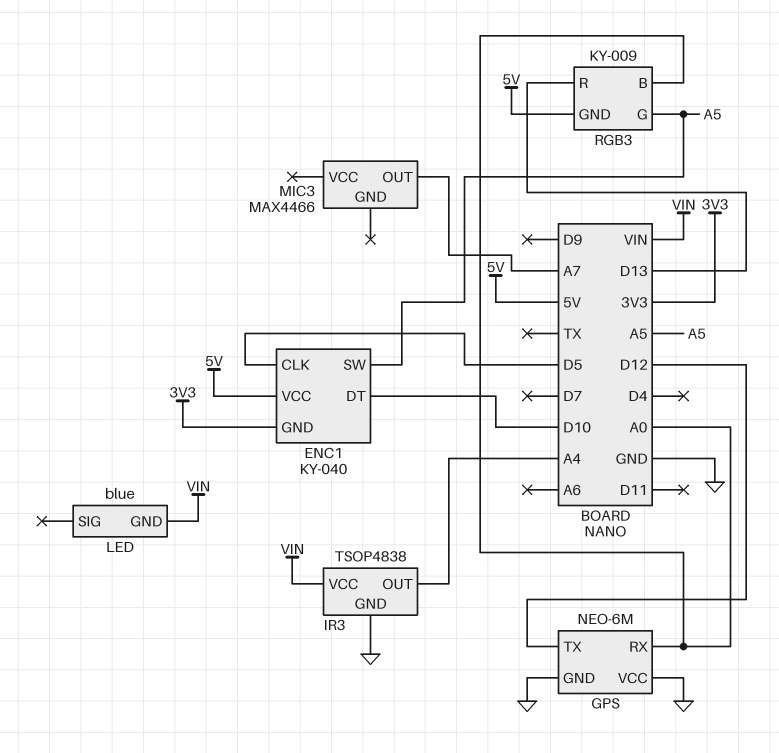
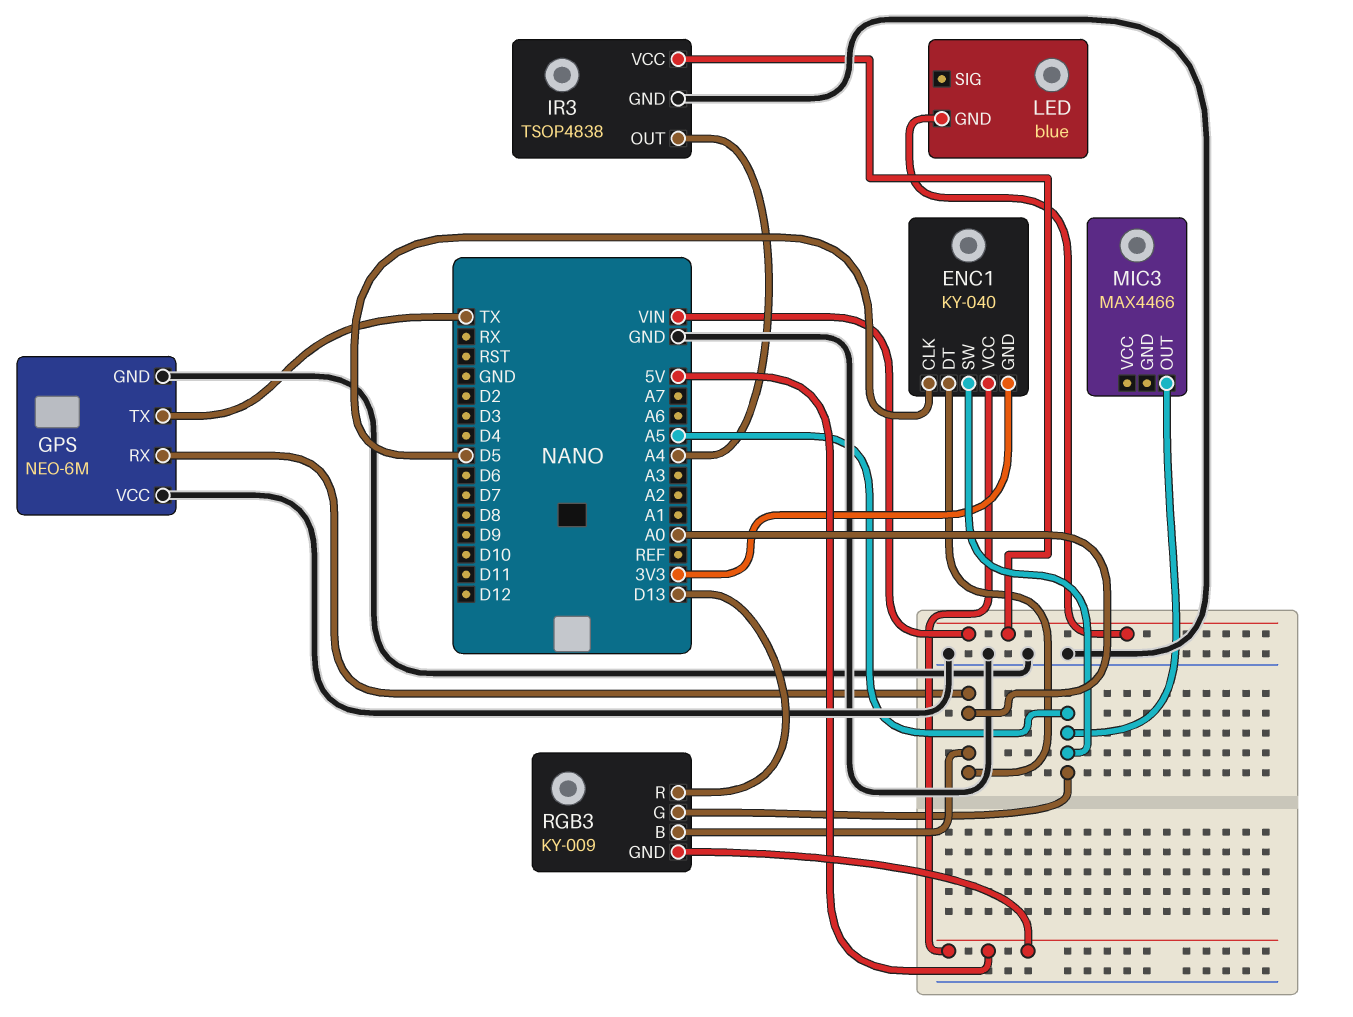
ENC1 pin DT: D10 -> A0
GPS pin TX: D12 -> TX
MIC3 pin OUT: A7 -> A5

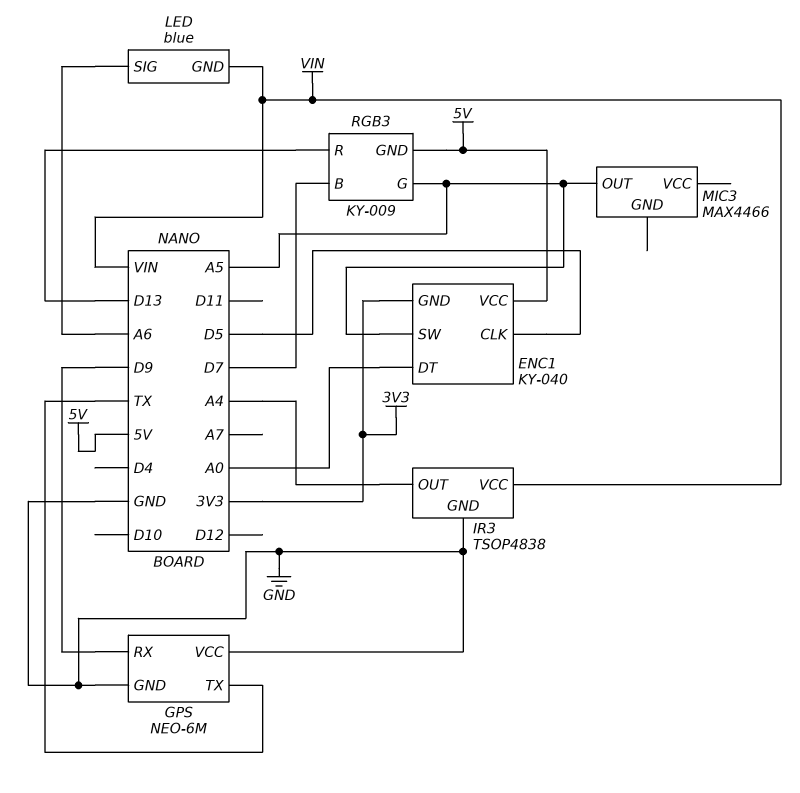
GPS pin RX: A0 -> D9
LED pin SIG: none -> A6
RGB3 pin B: A0 -> D7

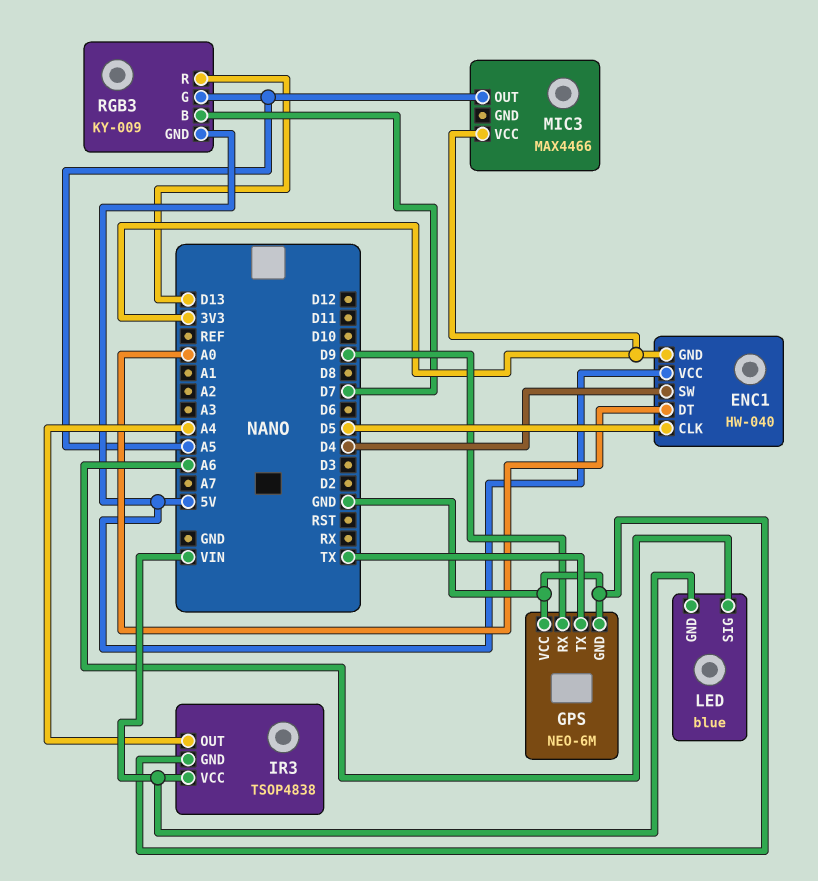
ENC1: KY-040 -> HW-040
ENC1 pin SW: A5 -> D4
MIC3 pin VCC: none -> 3V3

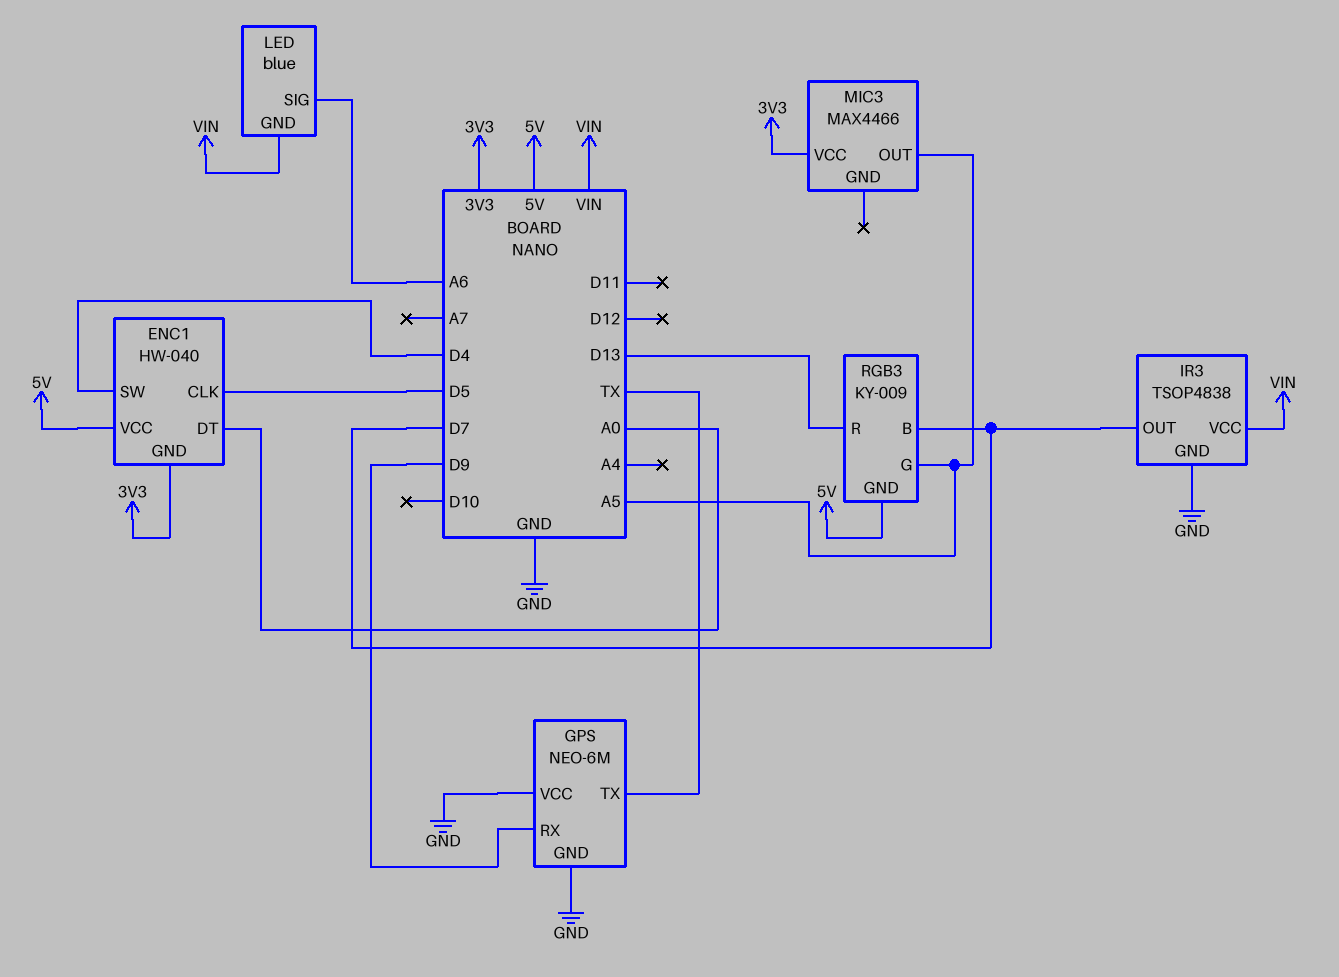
IR3 pin OUT: A4 -> D7

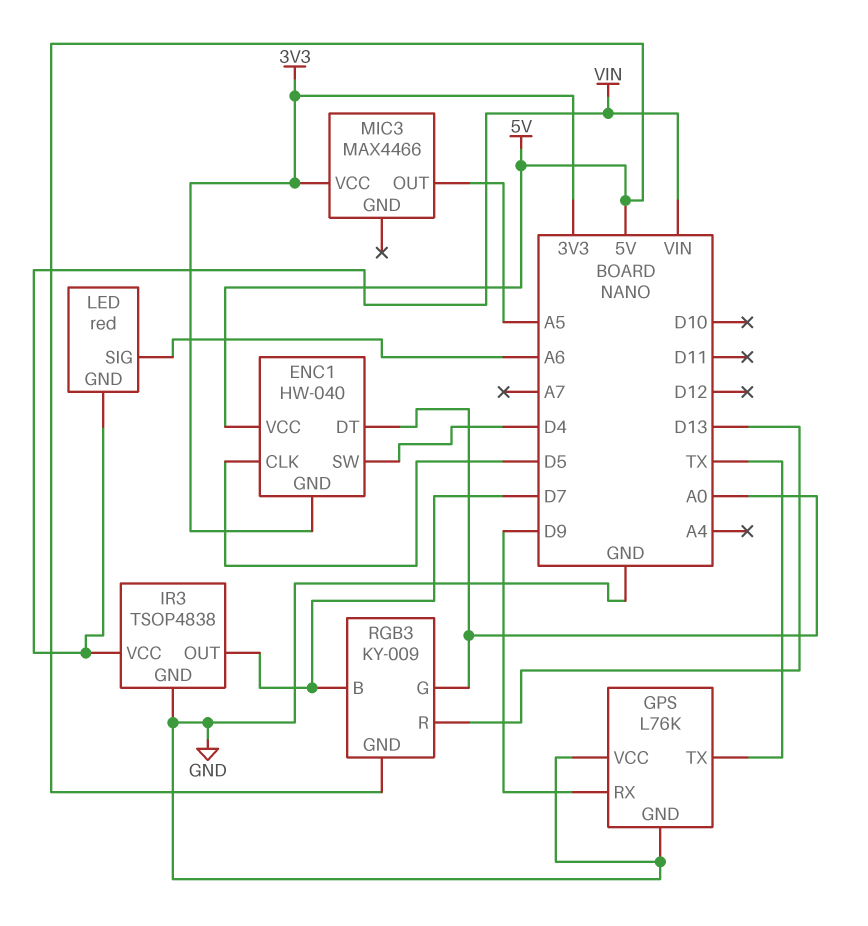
GPS: NEO-6M -> L76K
LED: blue -> red
RGB3 pin G: A5 -> A0

